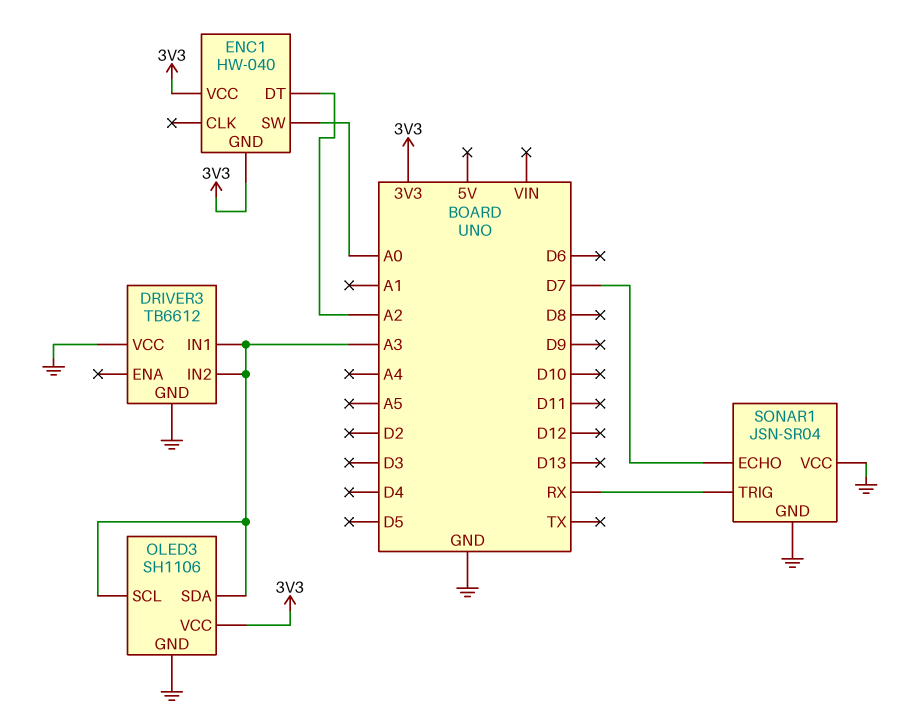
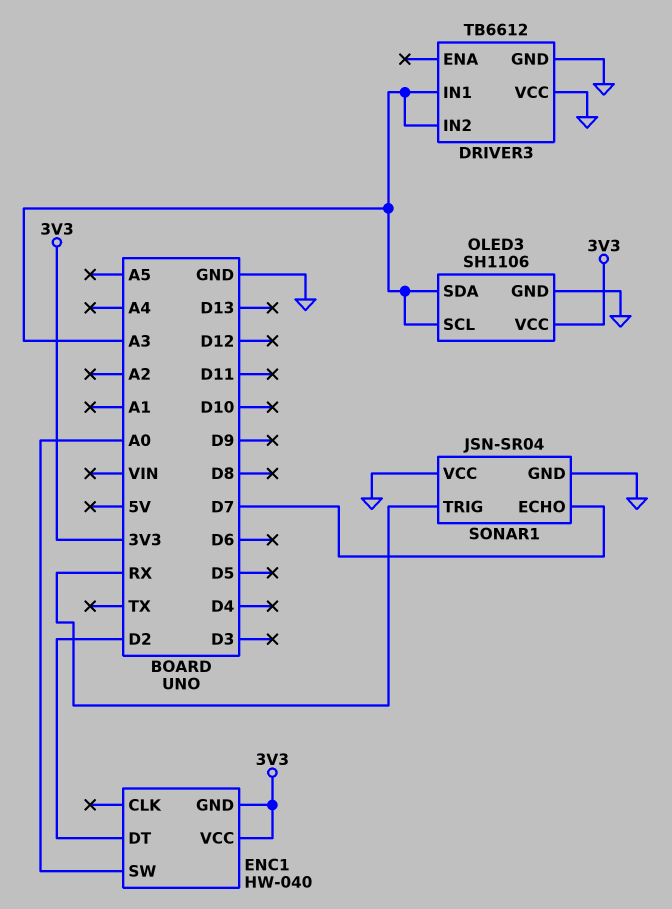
ENC1 pin DT: A2 -> D2

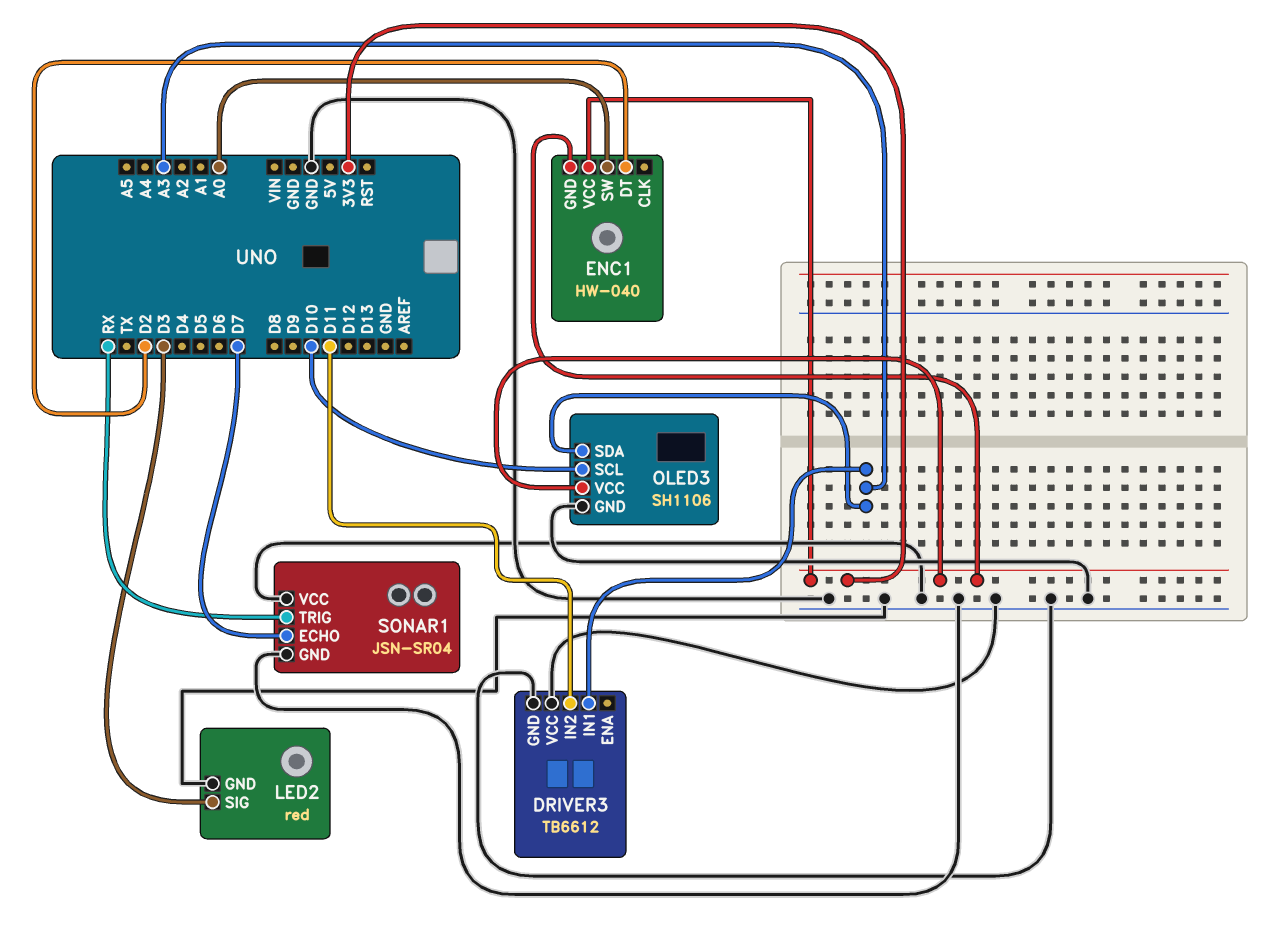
DRIVER3 pin IN2: A3 -> D11
LED2: none -> red
LED2 pin GND: none -> GND
LED2 pin SIG: none -> D3
OLED3 pin SCL: A3 -> D10

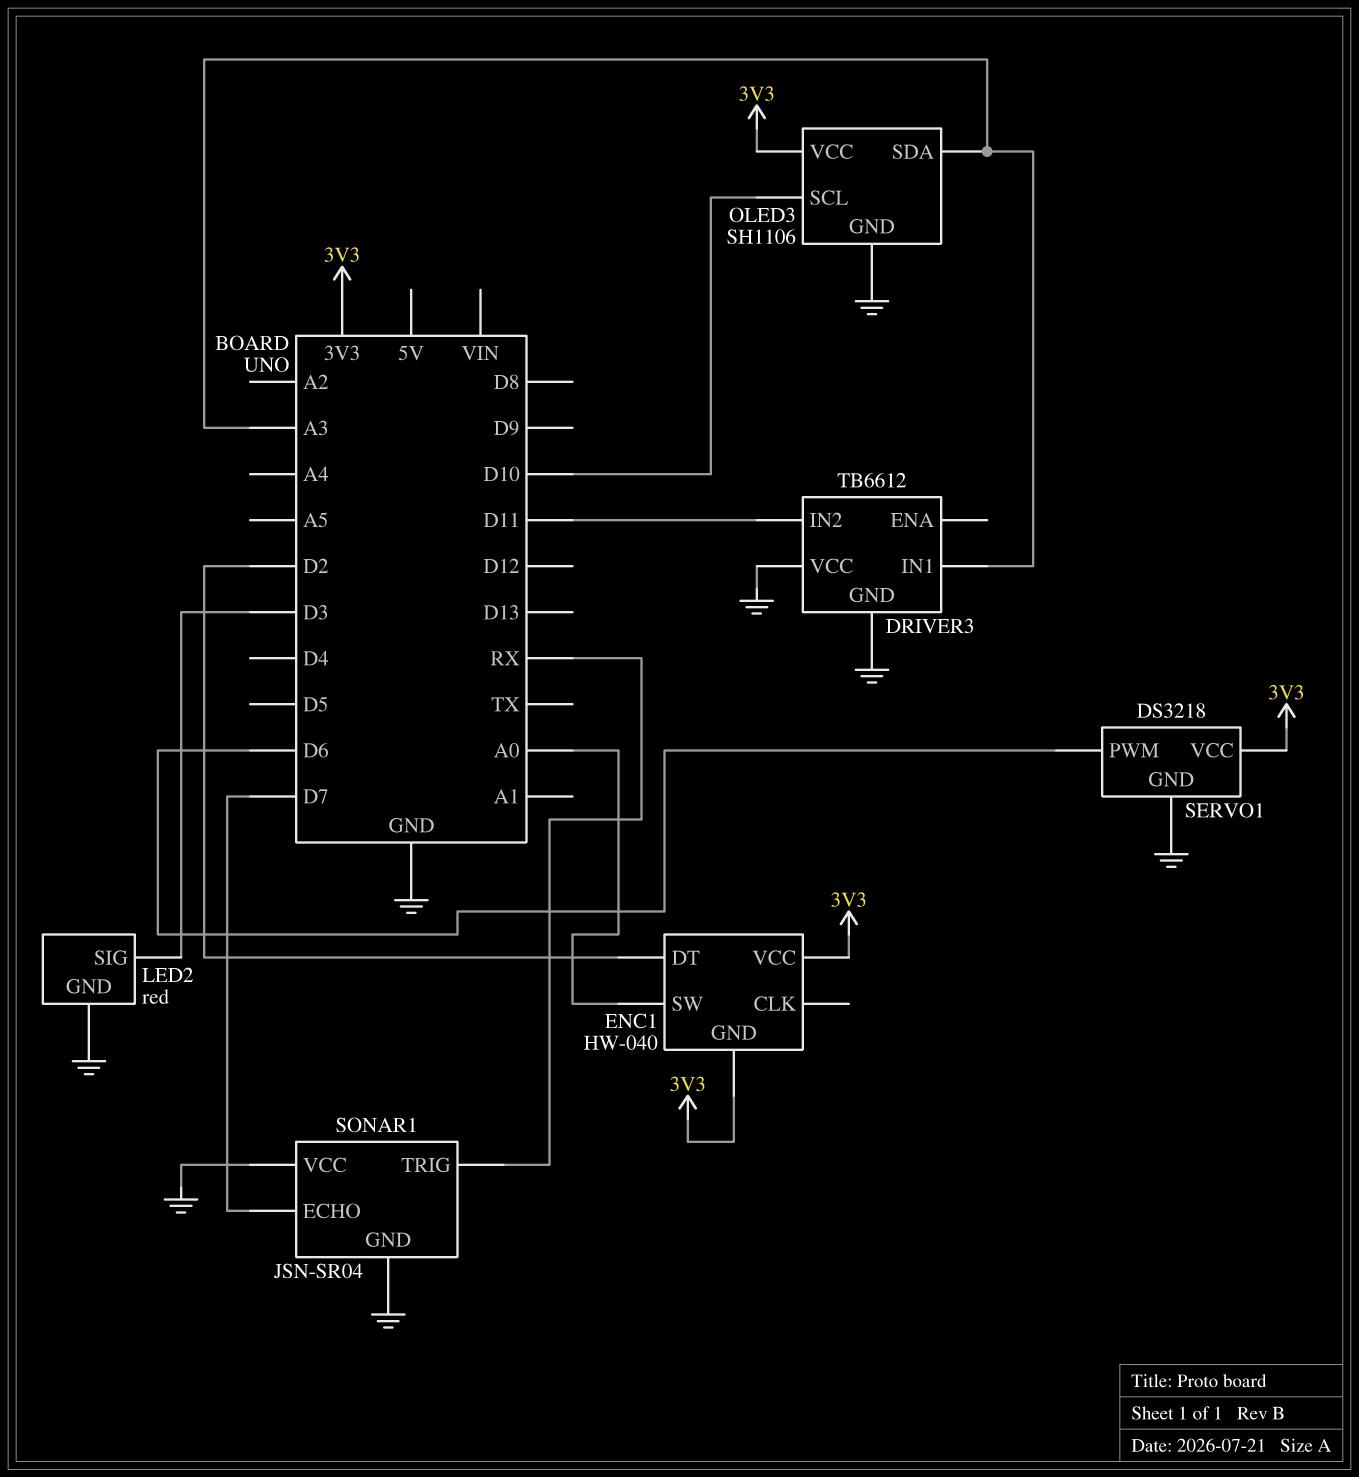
SERVO1: none -> DS3218
SERVO1 pin GND: none -> GND
SERVO1 pin PWM: none -> D6
SERVO1 pin VCC: none -> 3V3

